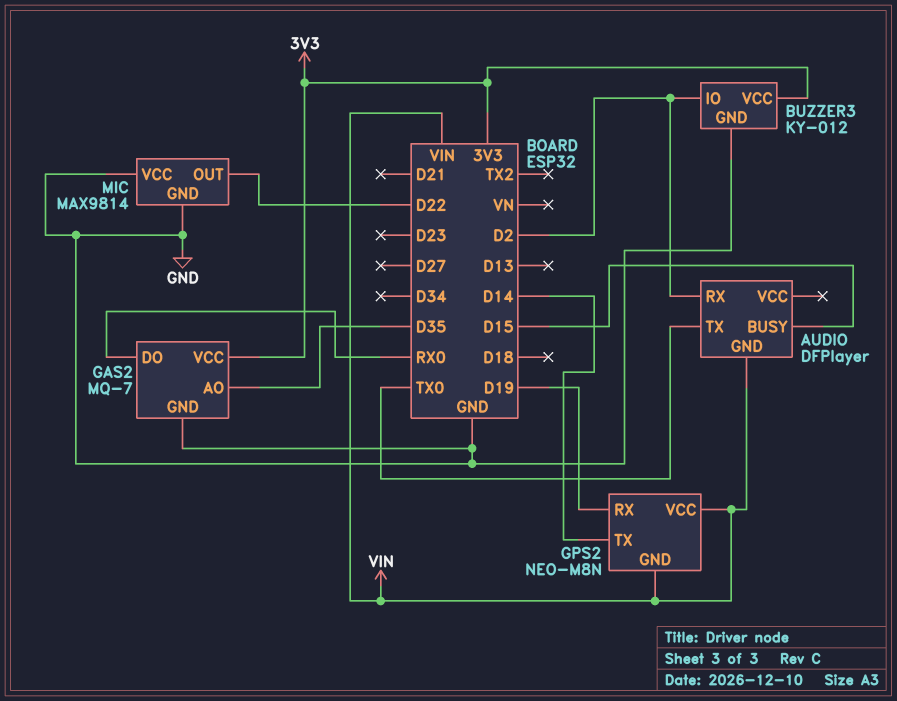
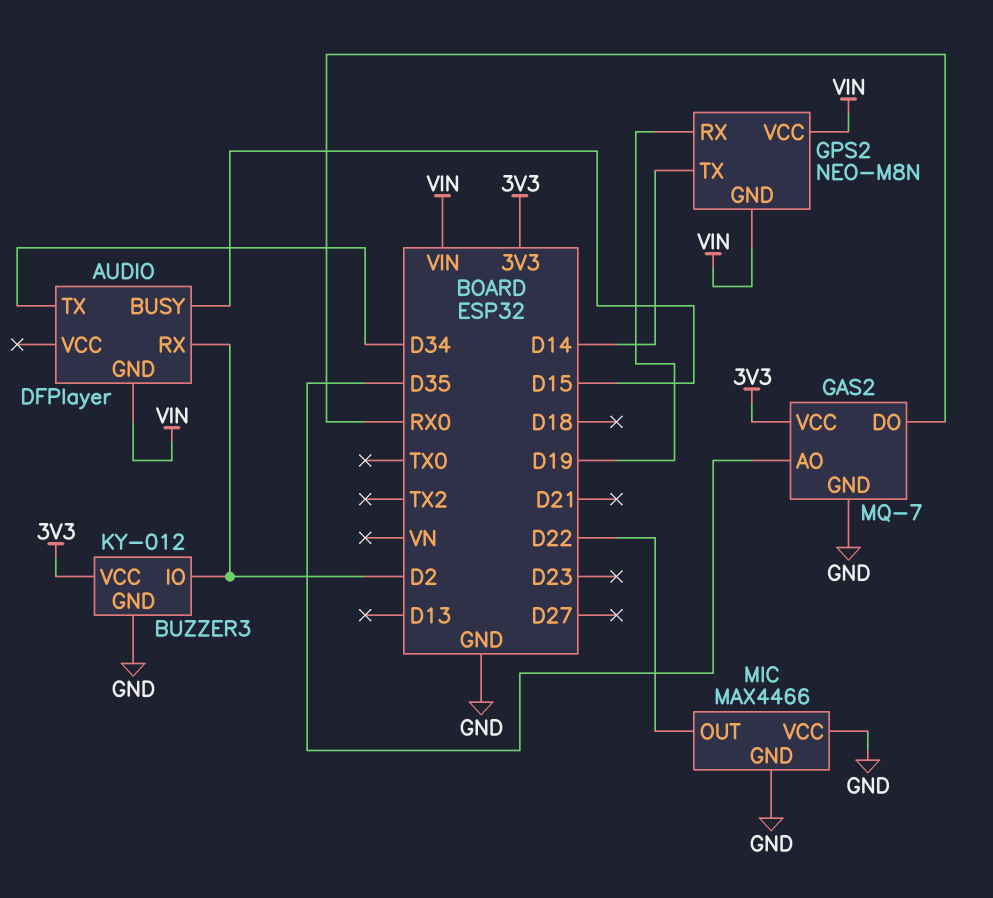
AUDIO pin TX: TX0 -> D34
MIC: MAX9814 -> MAX4466

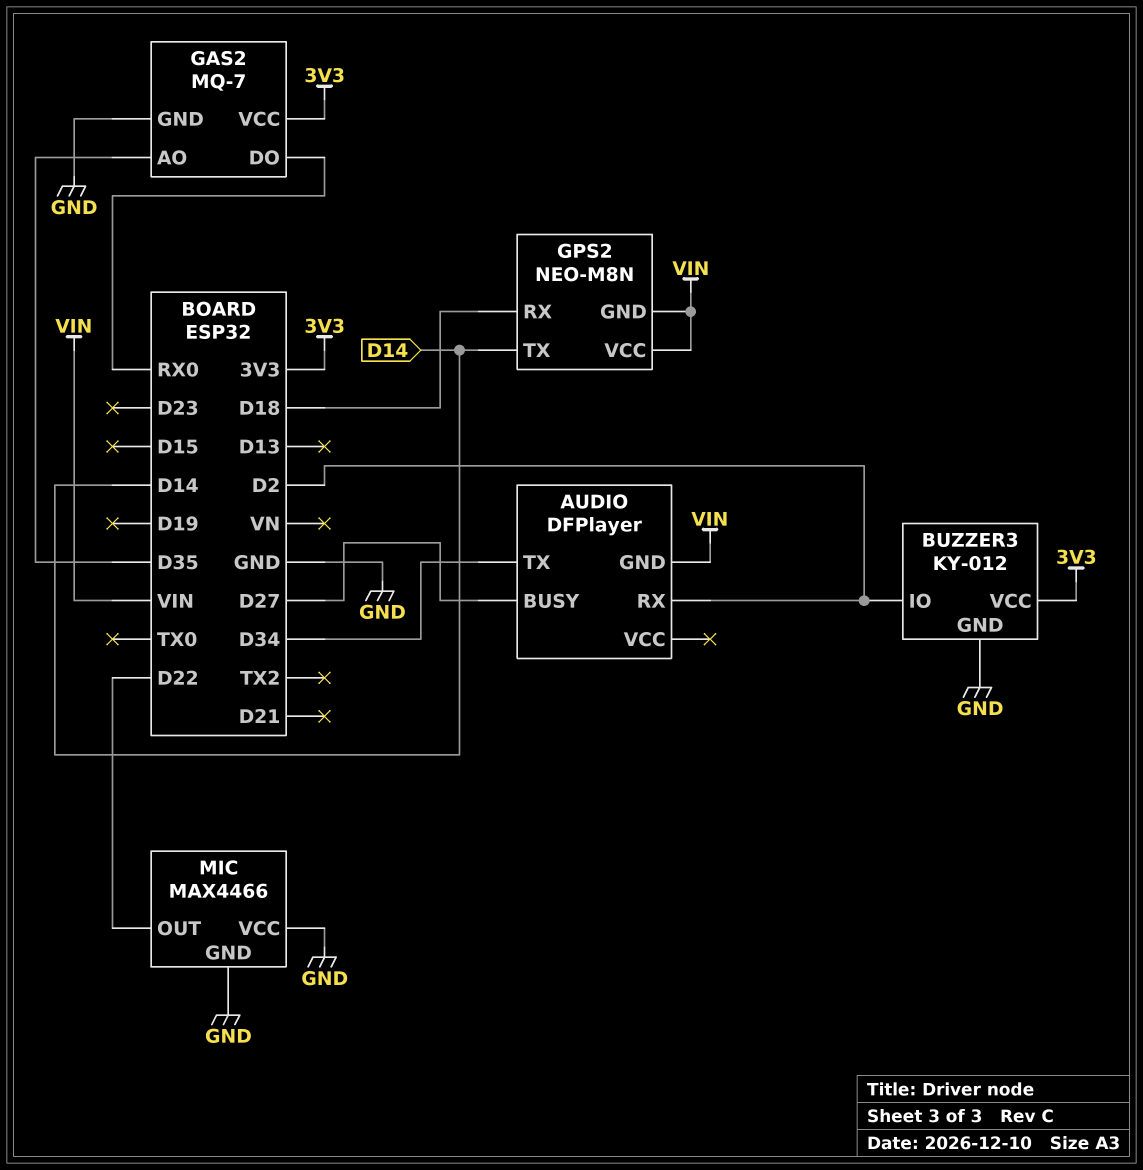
AUDIO pin BUSY: D15 -> D27
GPS2 pin RX: D19 -> D18

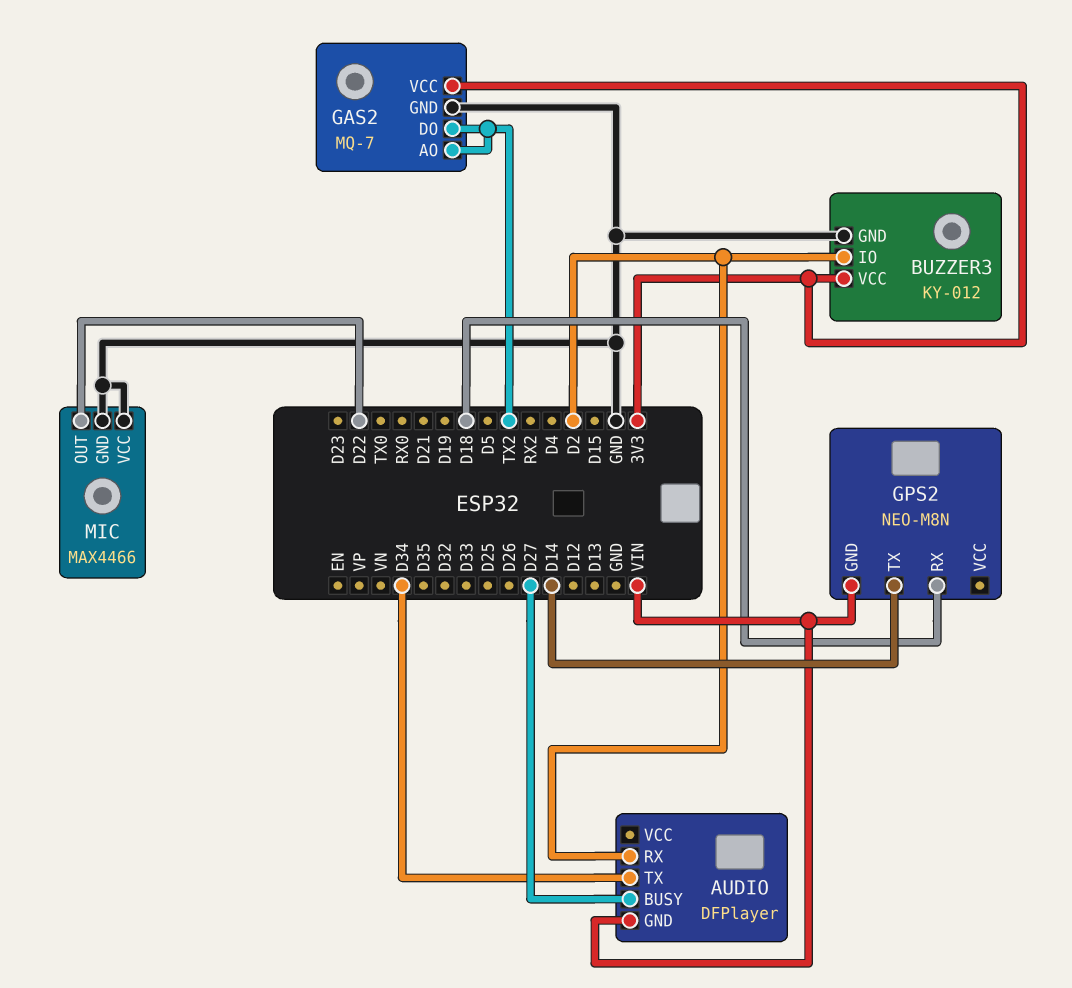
GAS2 pin AO: D35 -> TX2
GAS2 pin DO: RX0 -> TX2
GPS2 pin VCC: VIN -> none

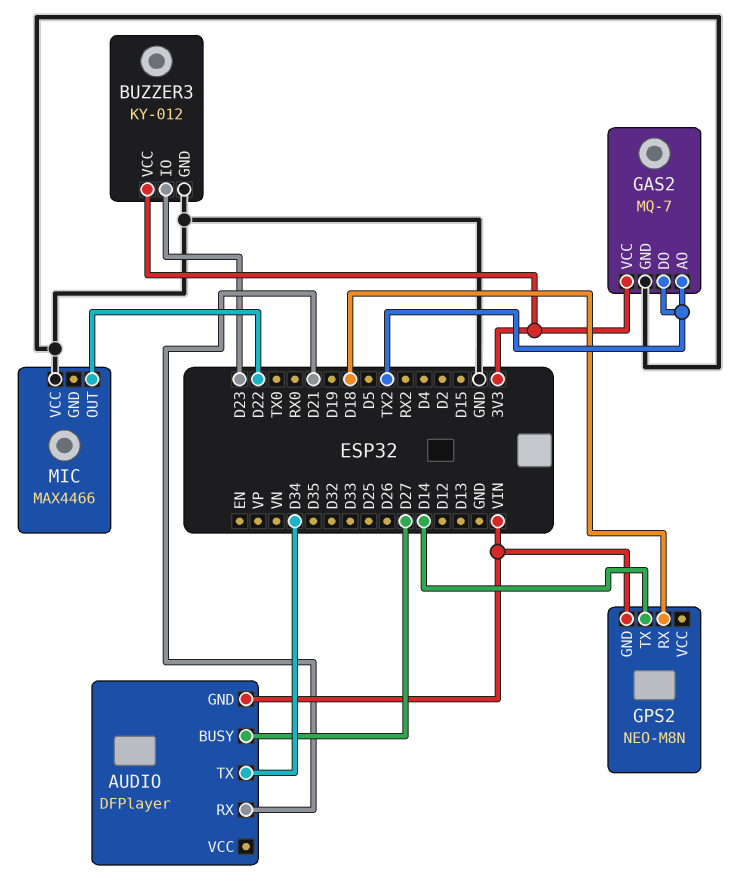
AUDIO pin RX: D2 -> D21
BUZZER3 pin IO: D2 -> D23
MIC pin GND: GND -> none

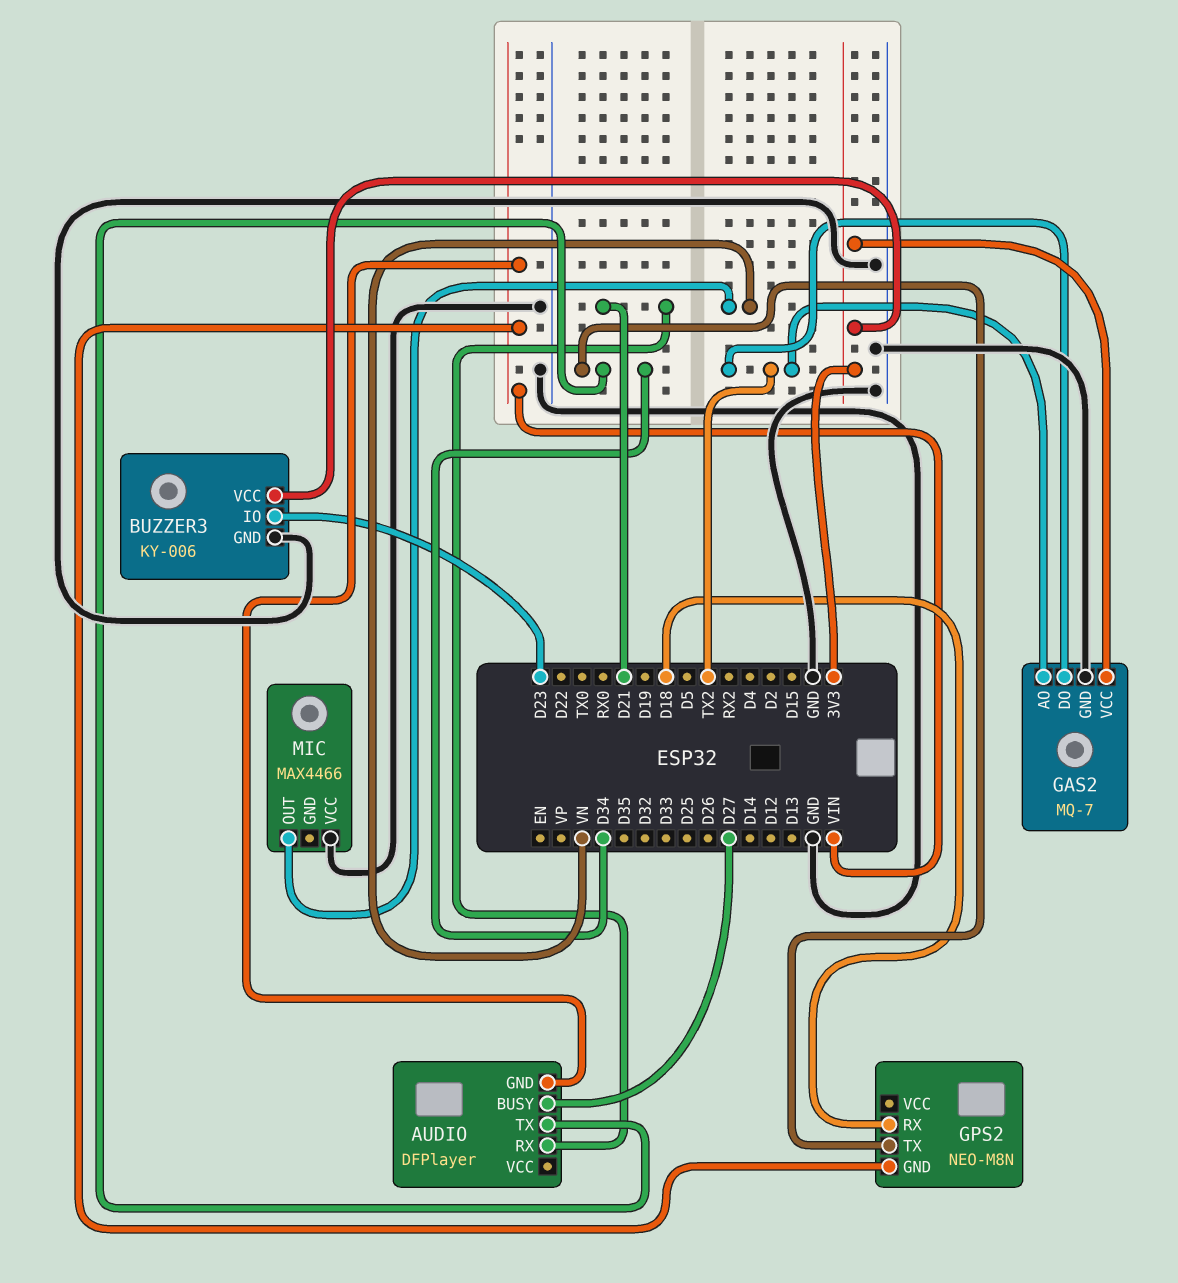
BUZZER3: KY-012 -> KY-006
GPS2 pin TX: D14 -> D34
MIC pin OUT: D22 -> VN

